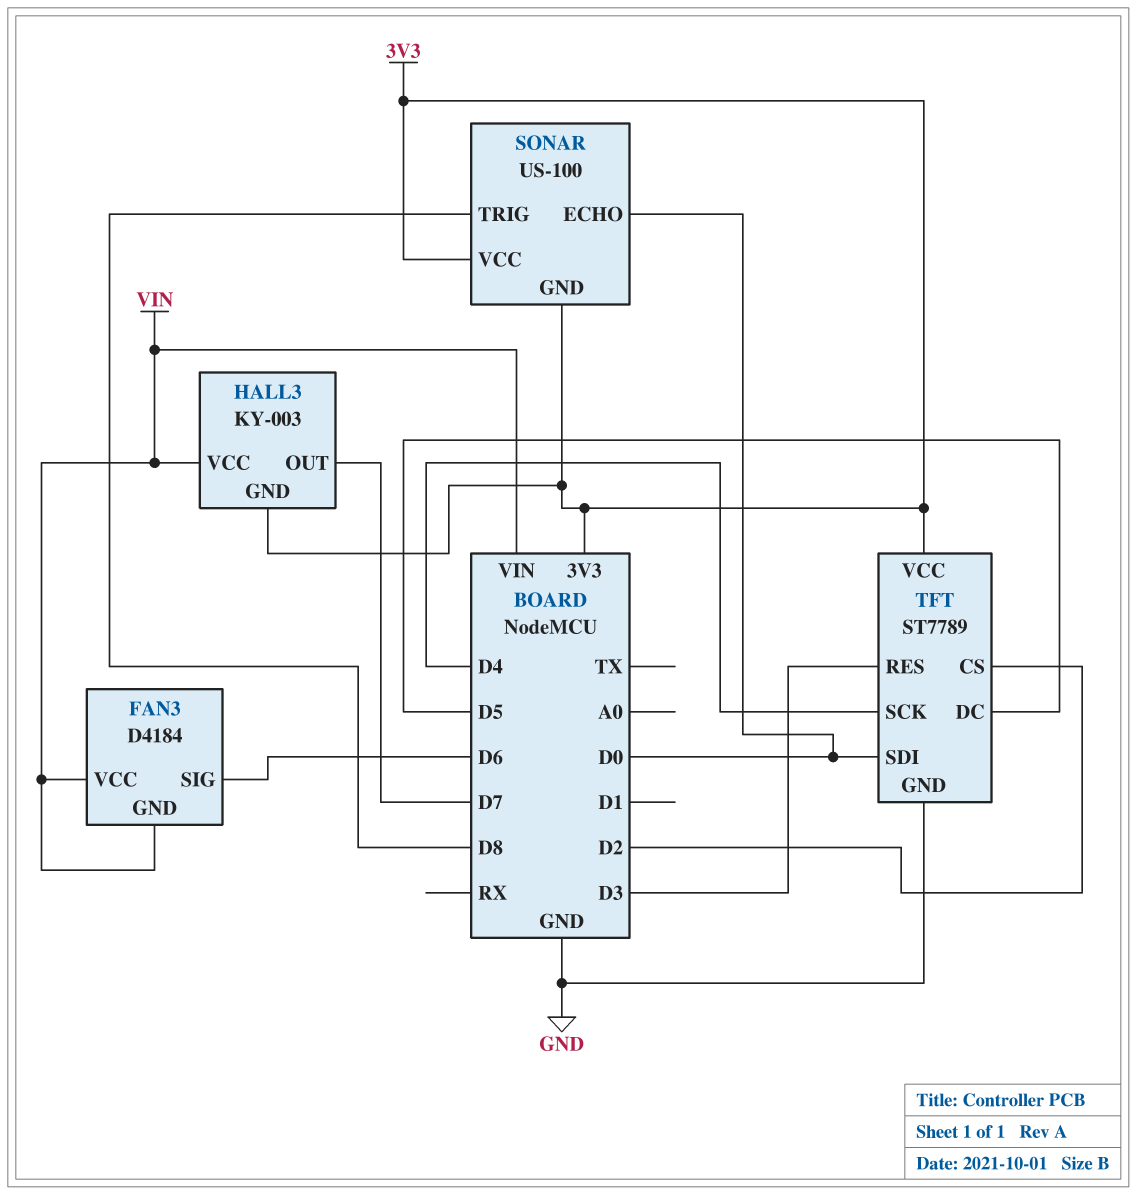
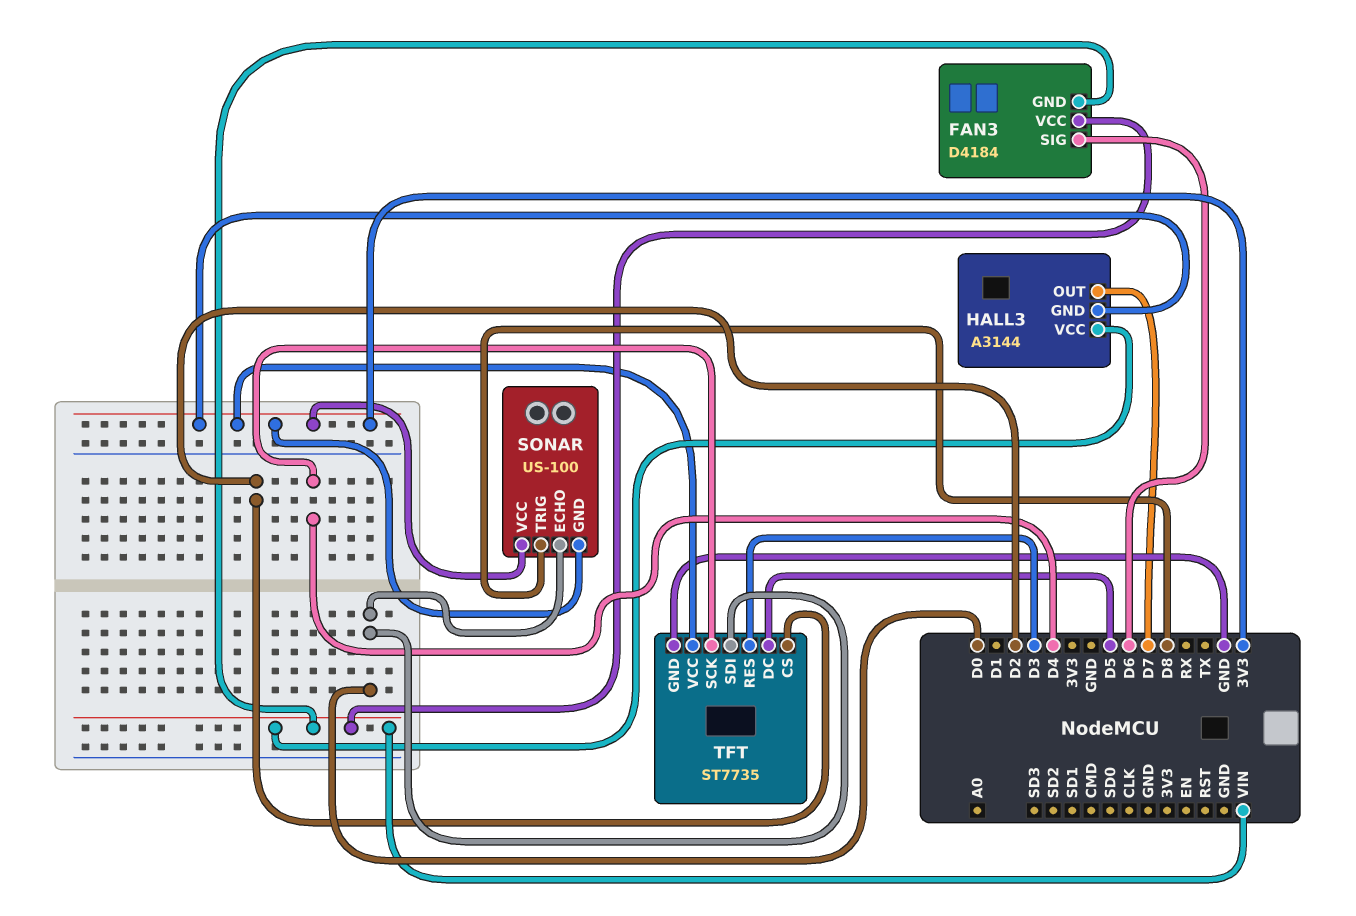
HALL3: KY-003 -> A3144
TFT: ST7789 -> ST7735

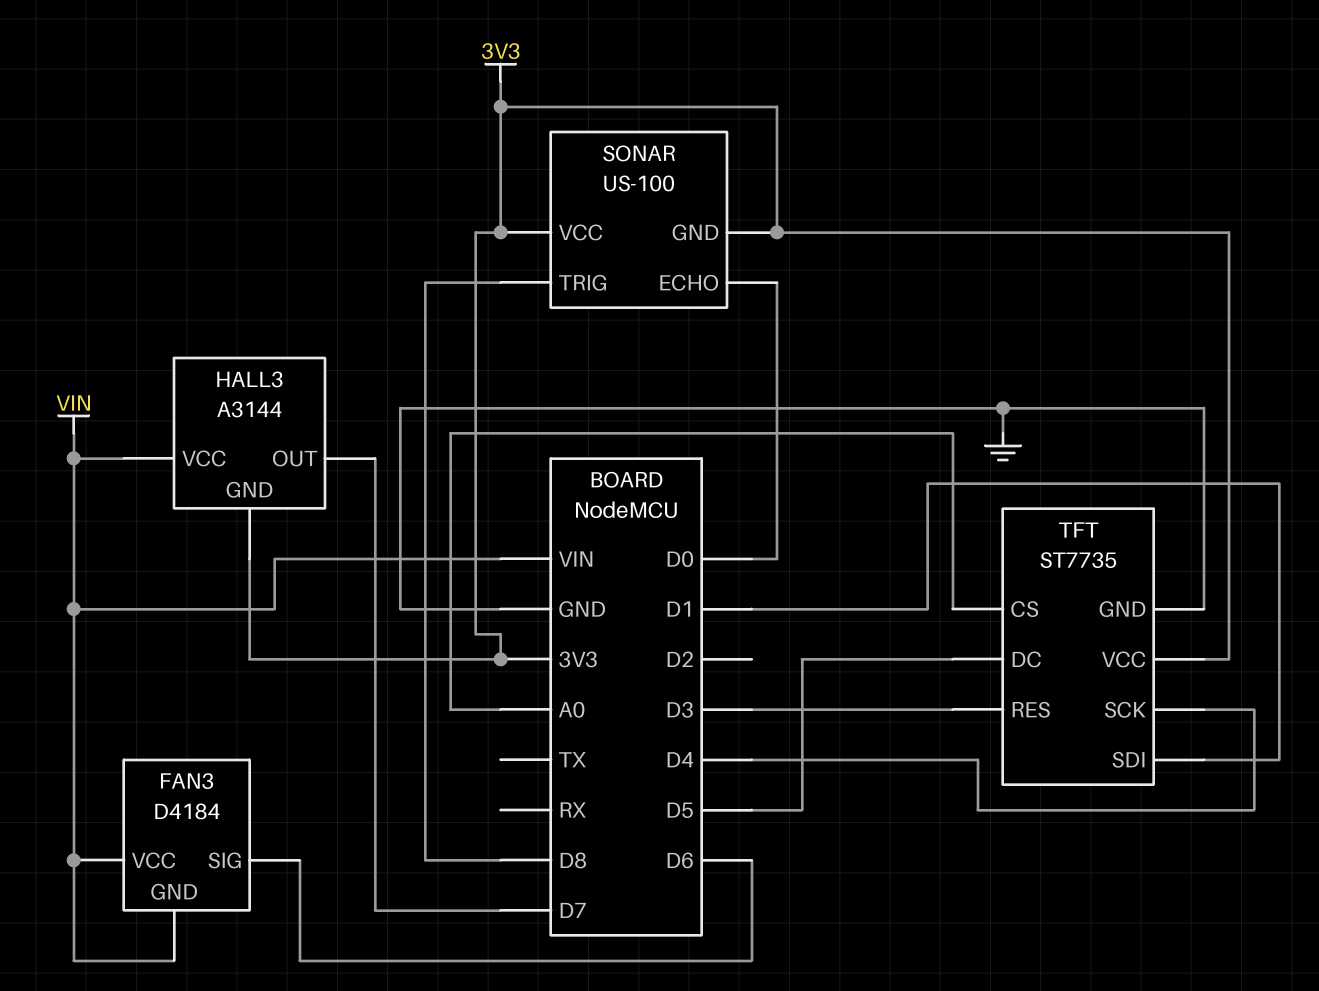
TFT pin CS: D2 -> A0
TFT pin SDI: D0 -> D1

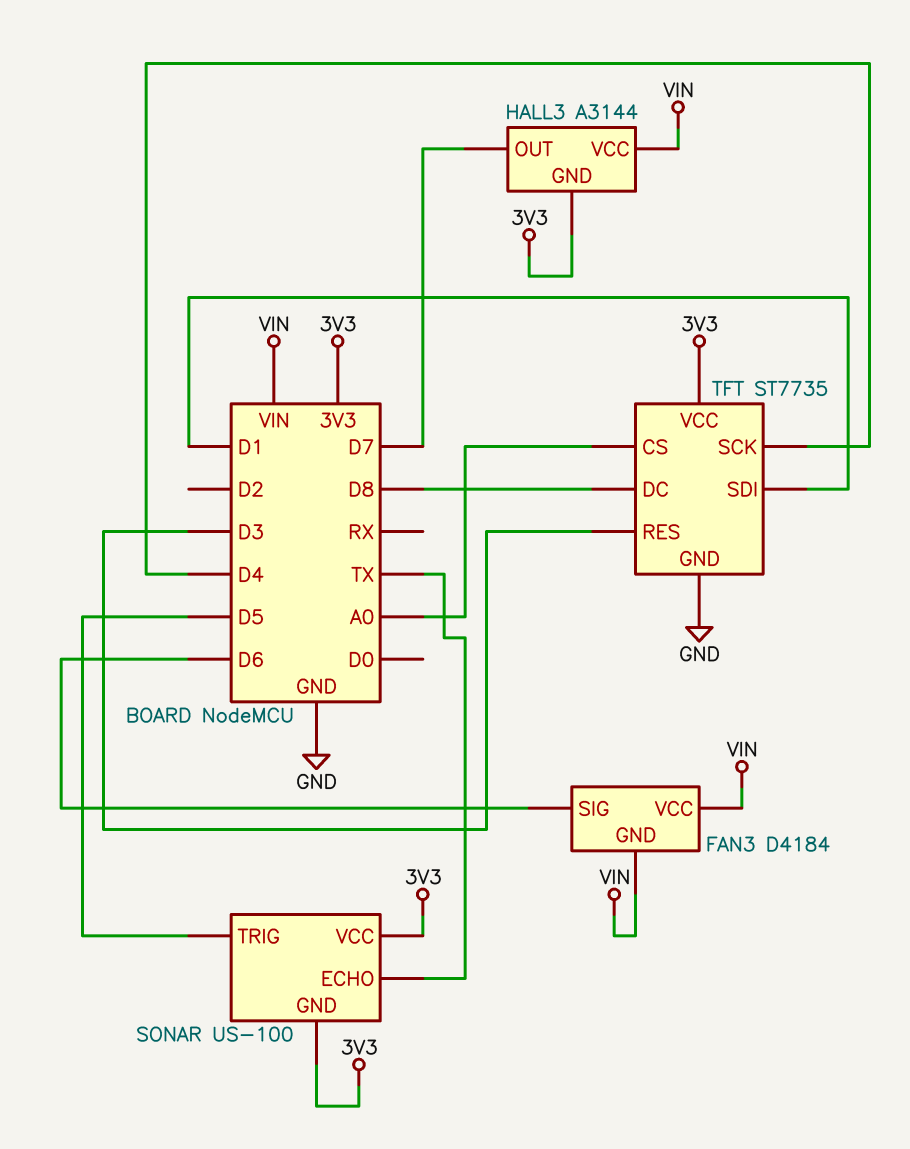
SONAR pin ECHO: D0 -> TX
SONAR pin TRIG: D8 -> D5
TFT pin DC: D5 -> D8

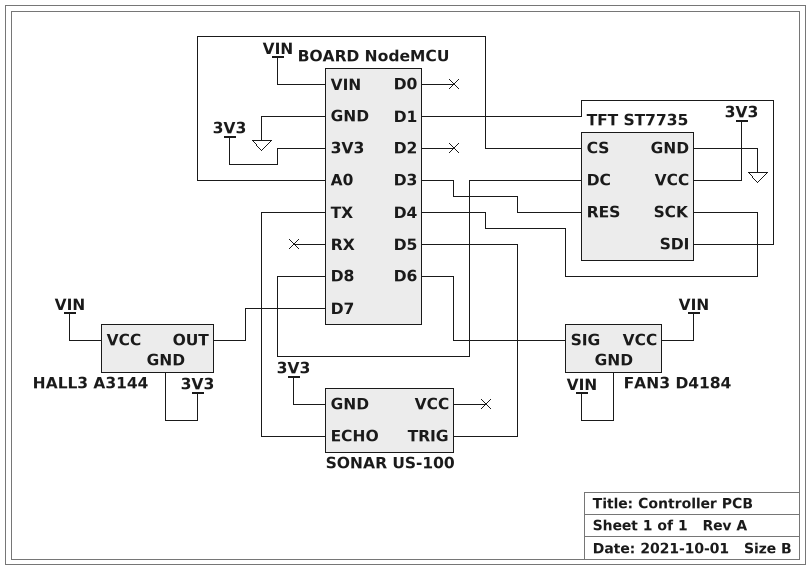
SONAR pin VCC: 3V3 -> none

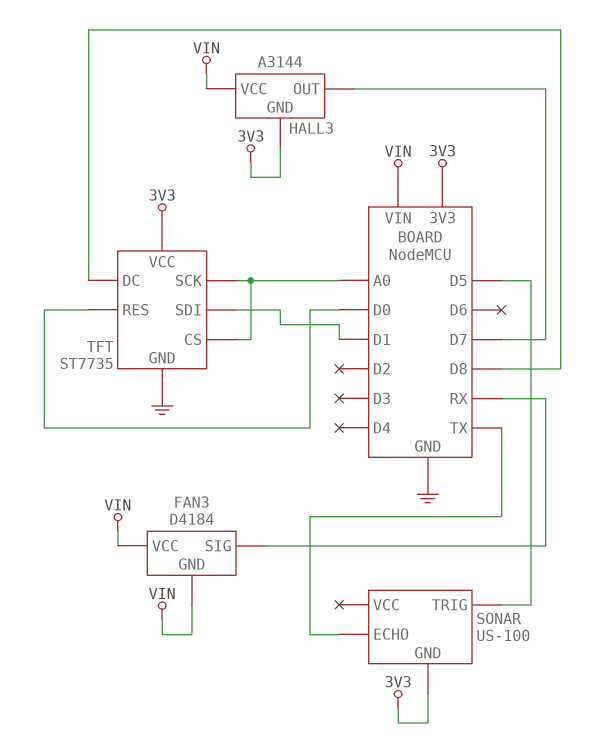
FAN3 pin SIG: D6 -> RX
TFT pin RES: D3 -> D0
TFT pin SCK: D4 -> A0

